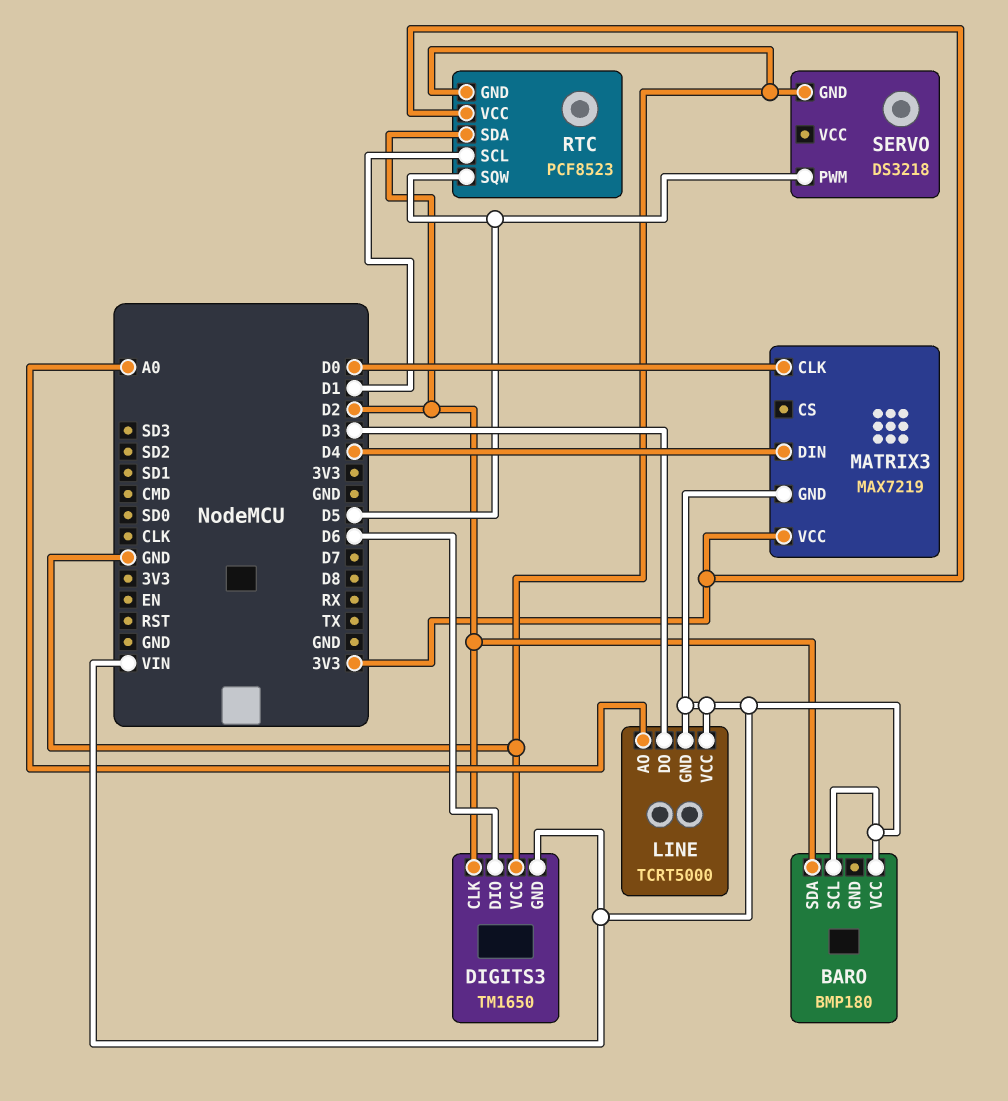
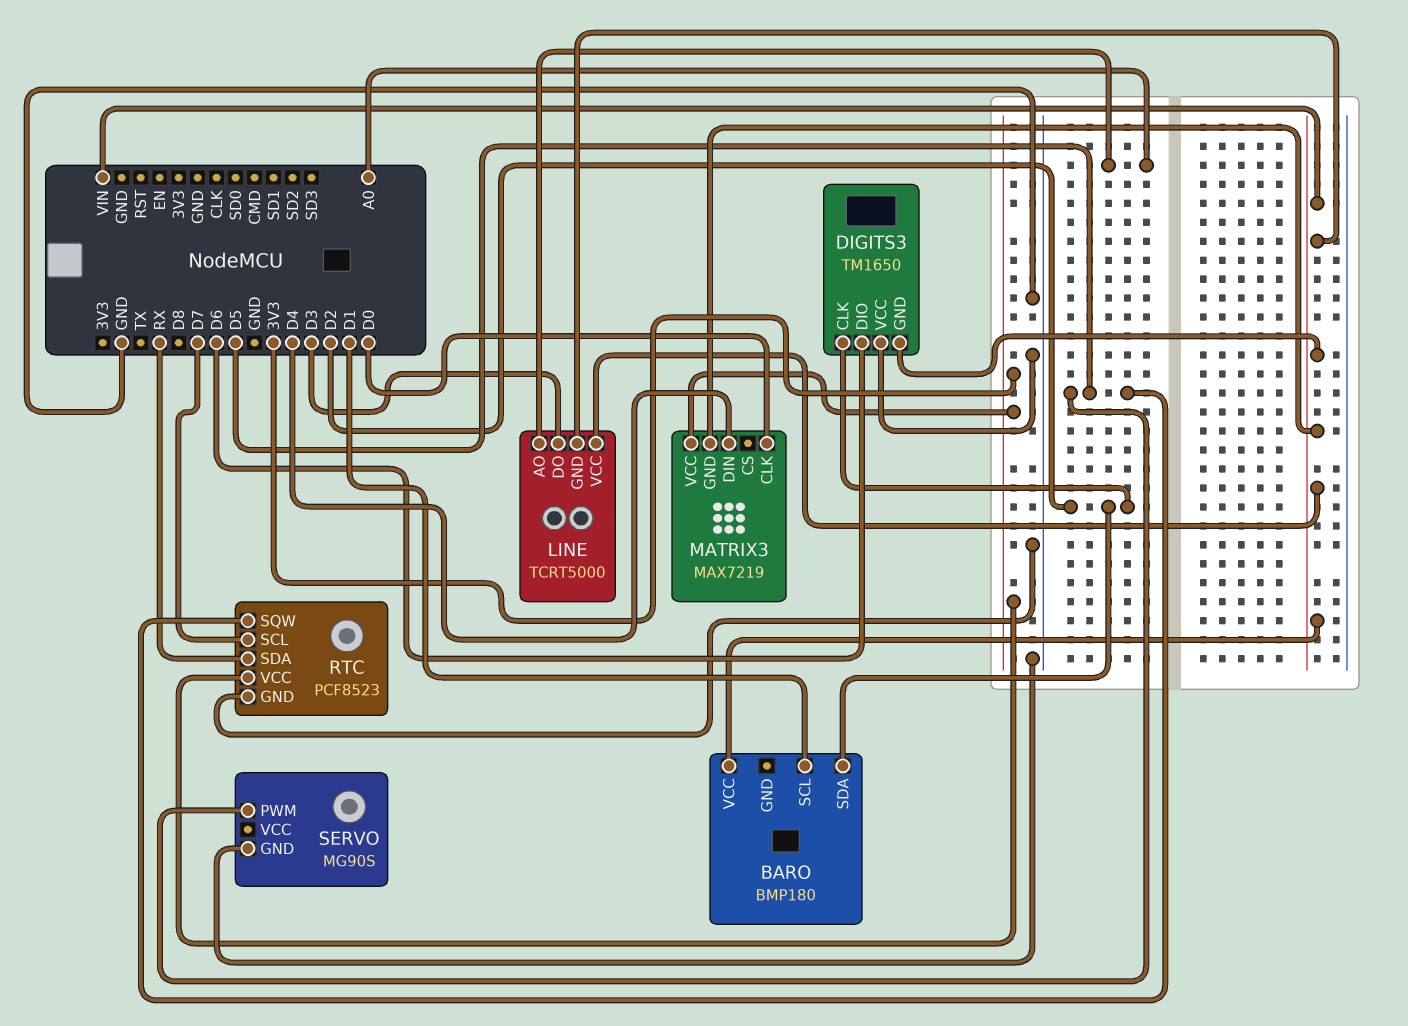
BARO pin SCL: VIN -> D1
RTC pin SCL: D1 -> D7
RTC pin SDA: D2 -> RX
SERVO: DS3218 -> MG90S

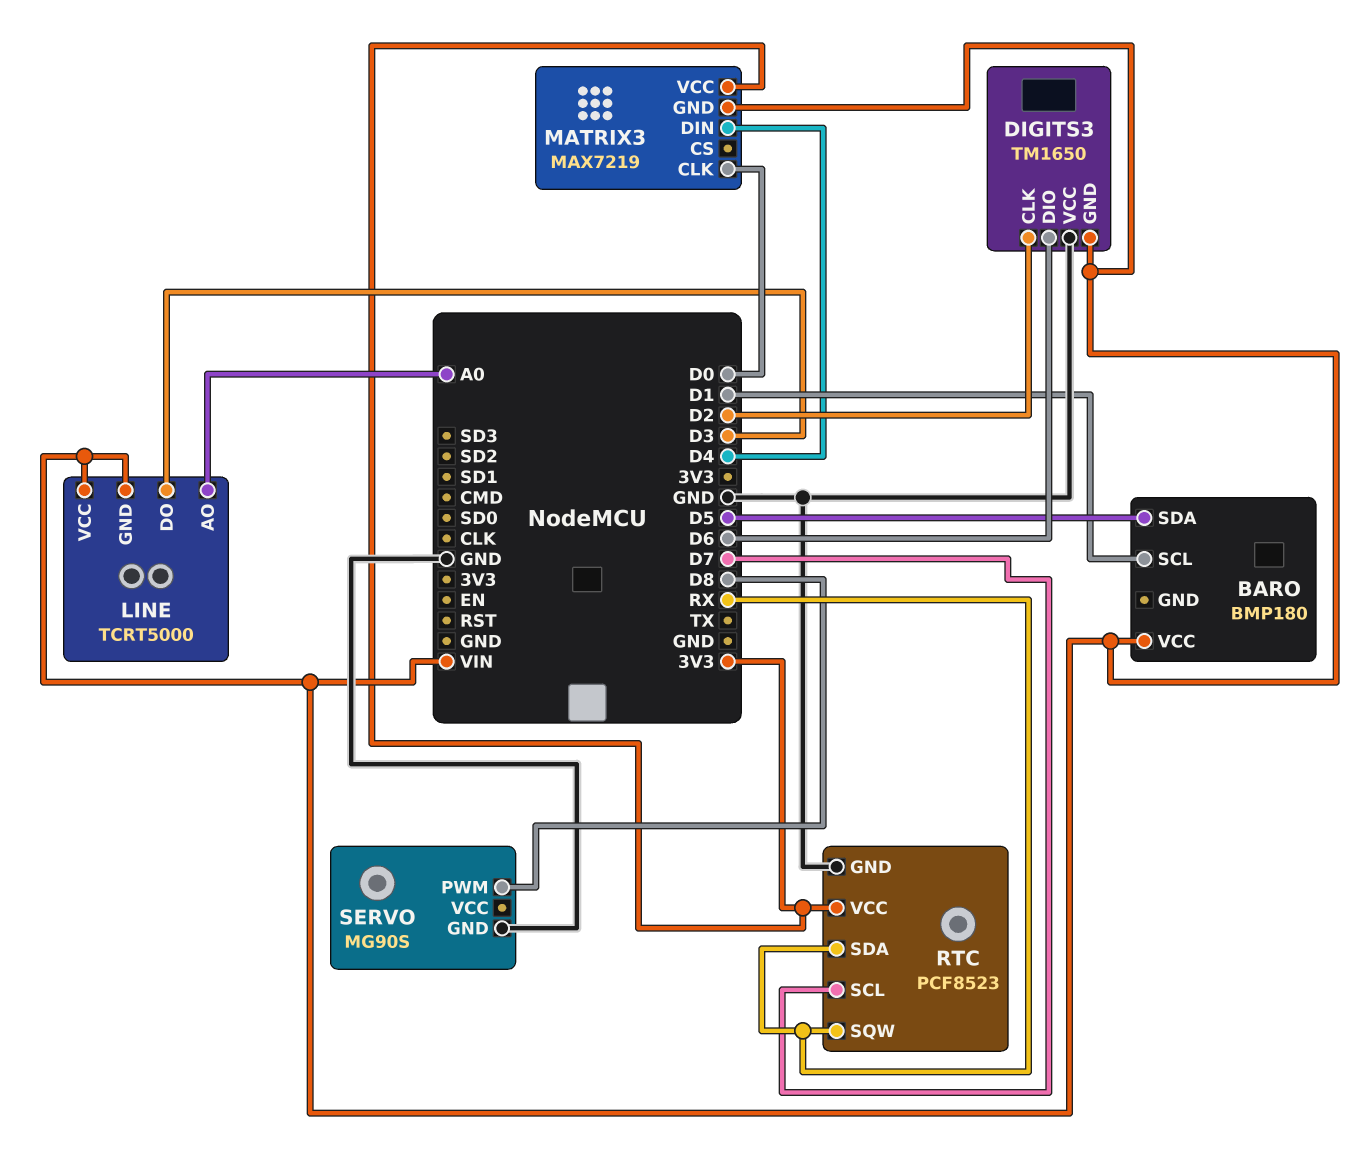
BARO pin SDA: D2 -> D5
RTC pin SQW: D5 -> RX
SERVO pin PWM: D5 -> D8

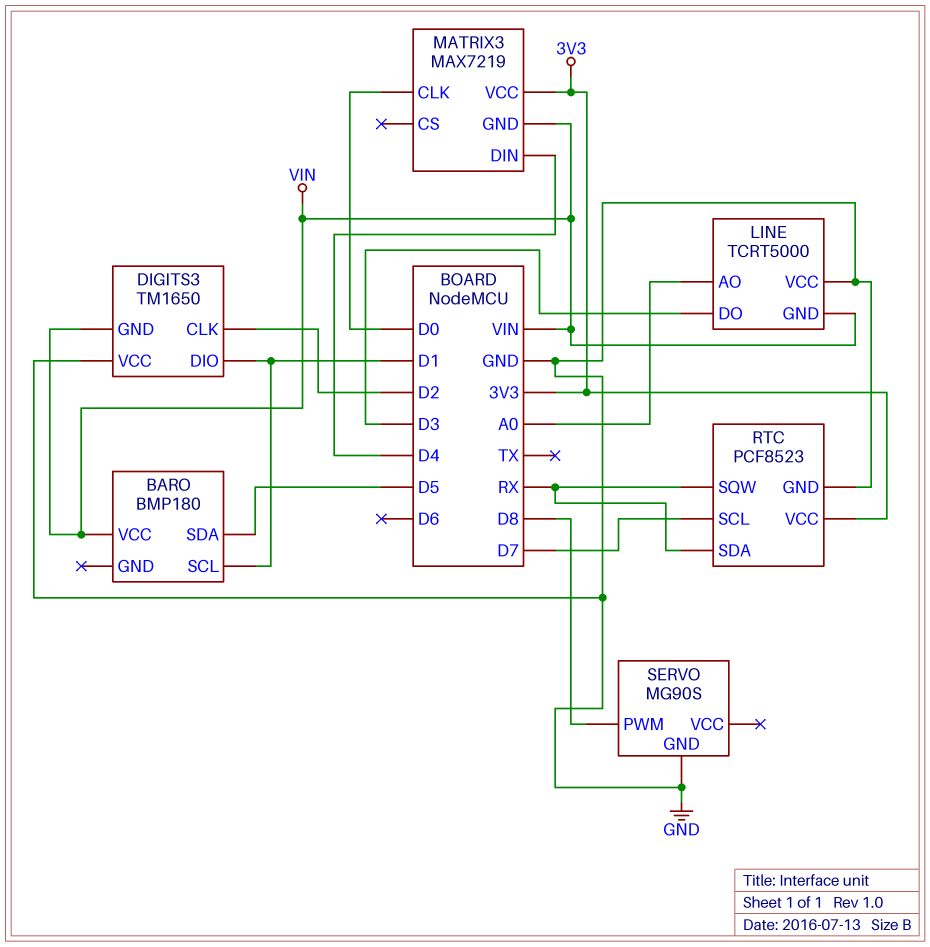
DIGITS3 pin DIO: D6 -> D1
LINE pin VCC: VIN -> GND

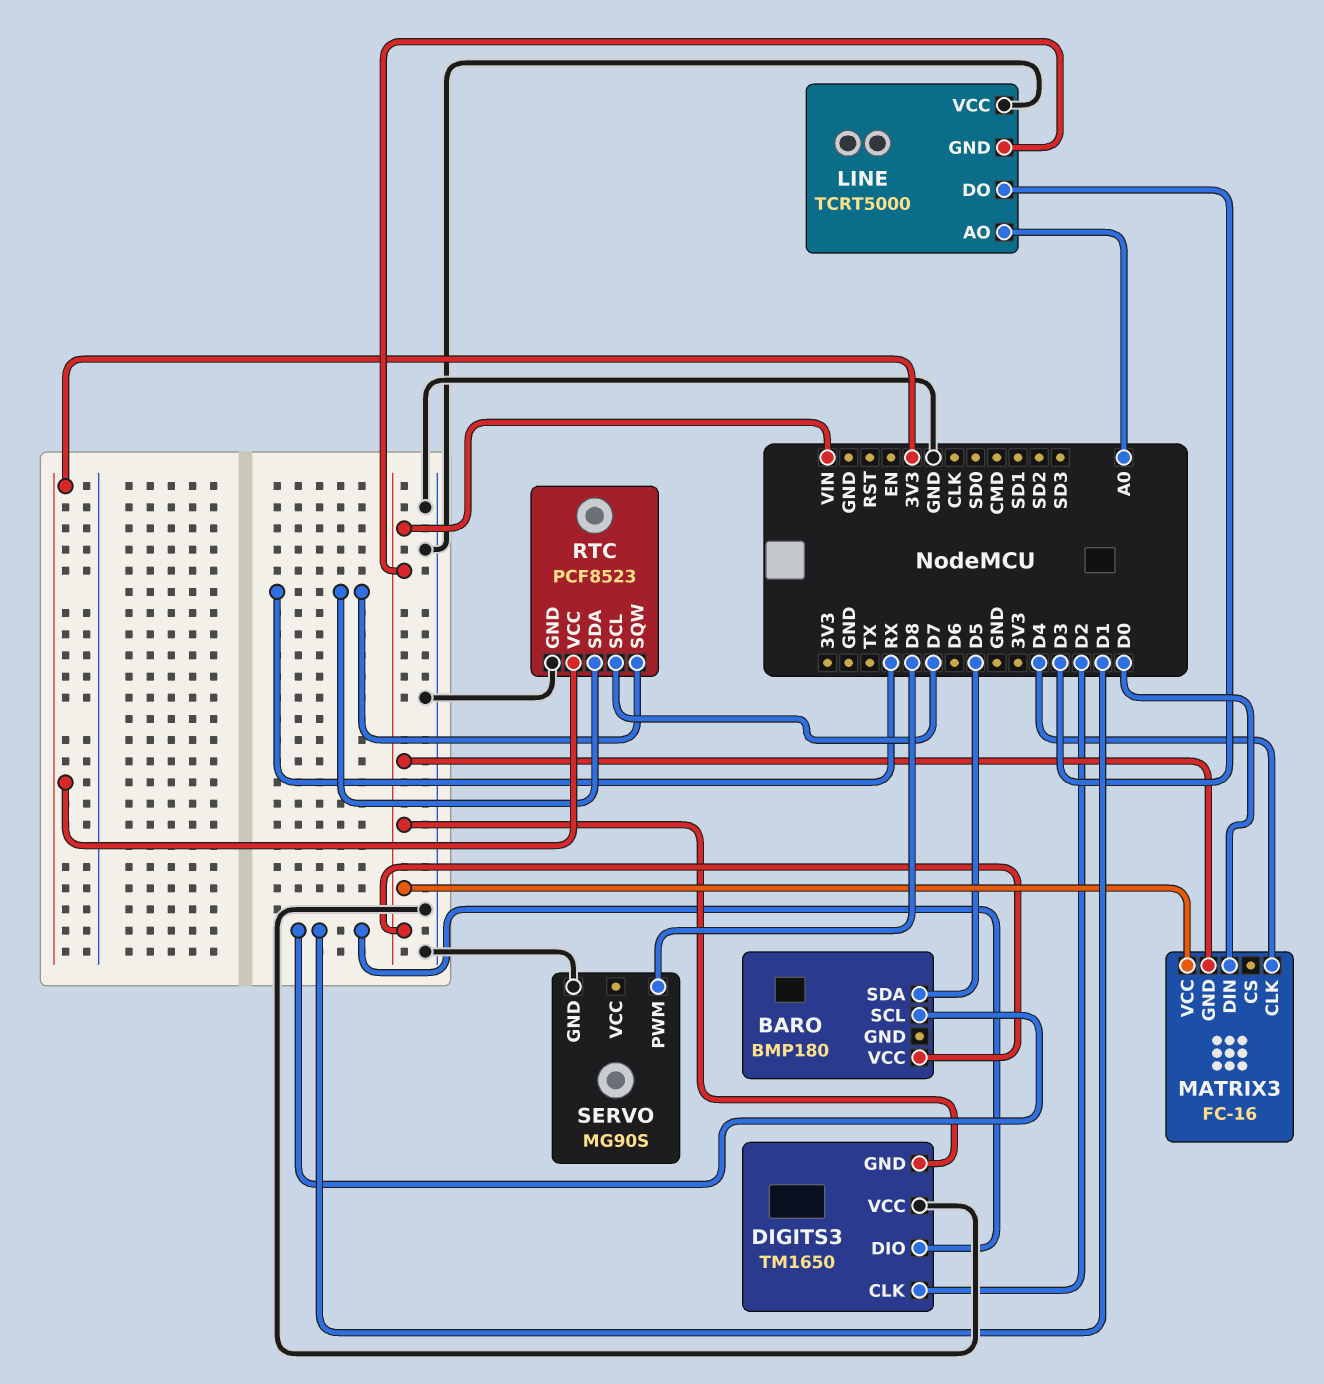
MATRIX3: MAX7219 -> FC-16
MATRIX3 pin CLK: D0 -> D4
MATRIX3 pin DIN: D4 -> D0
MATRIX3 pin VCC: 3V3 -> VIN

